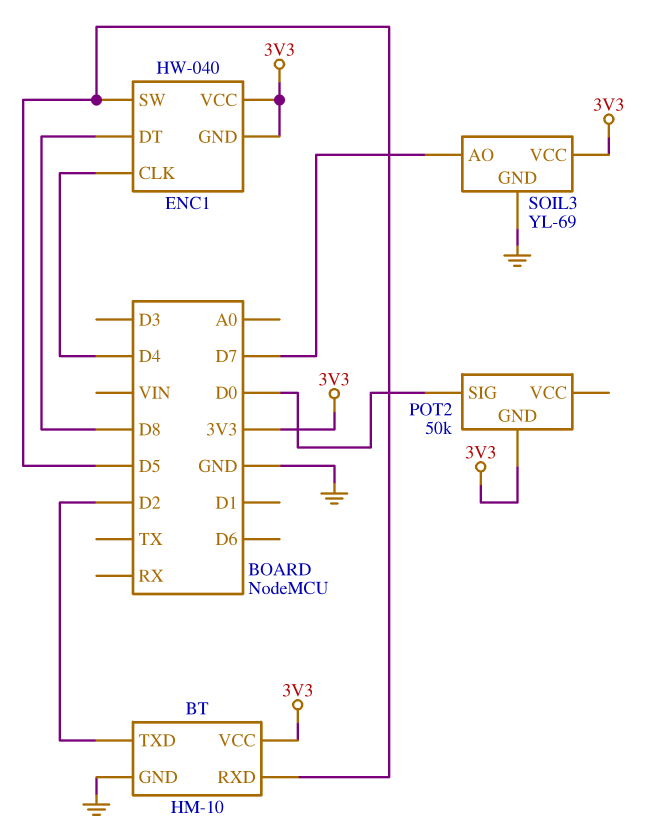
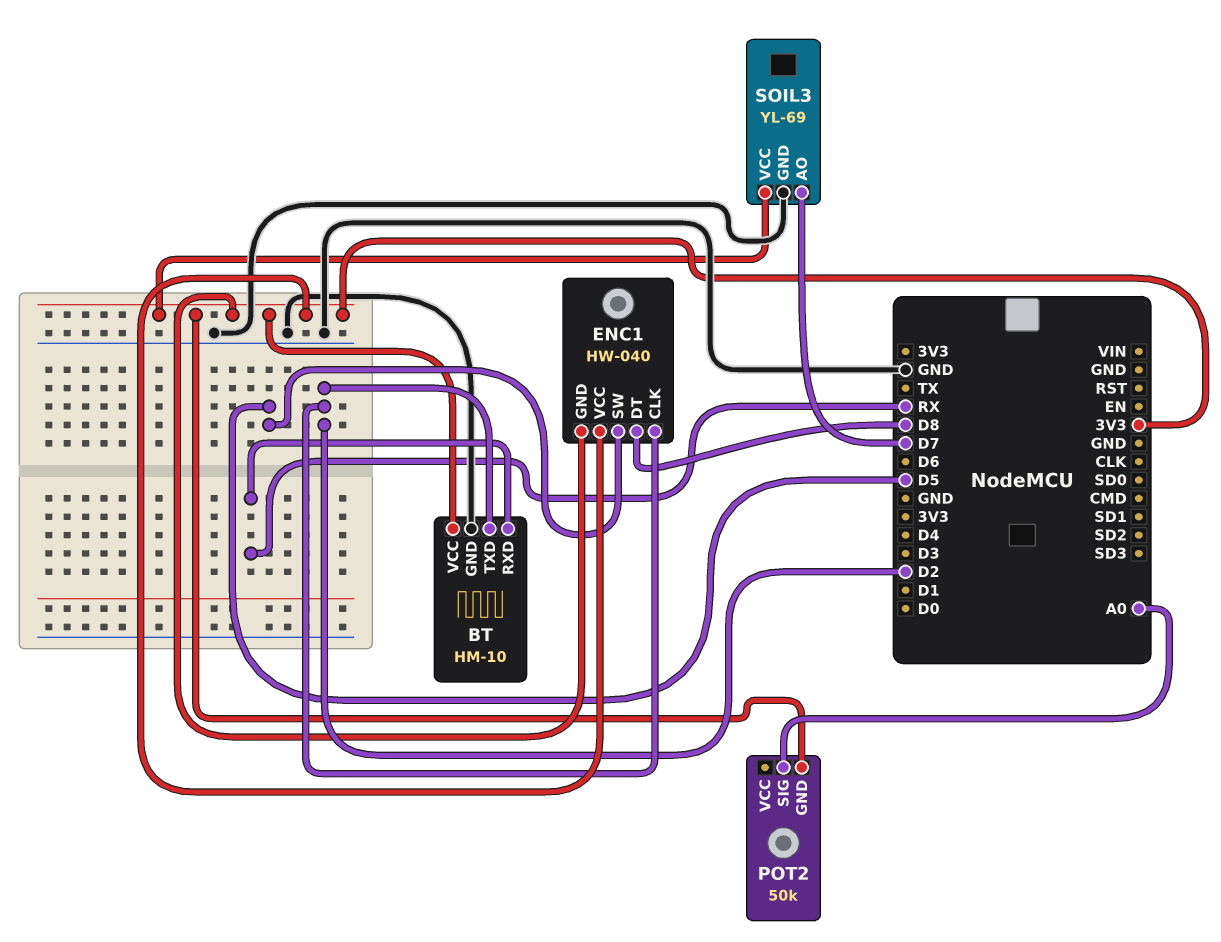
BT pin RXD: D5 -> RX
ENC1 pin CLK: D4 -> D2
POT2 pin SIG: D0 -> A0

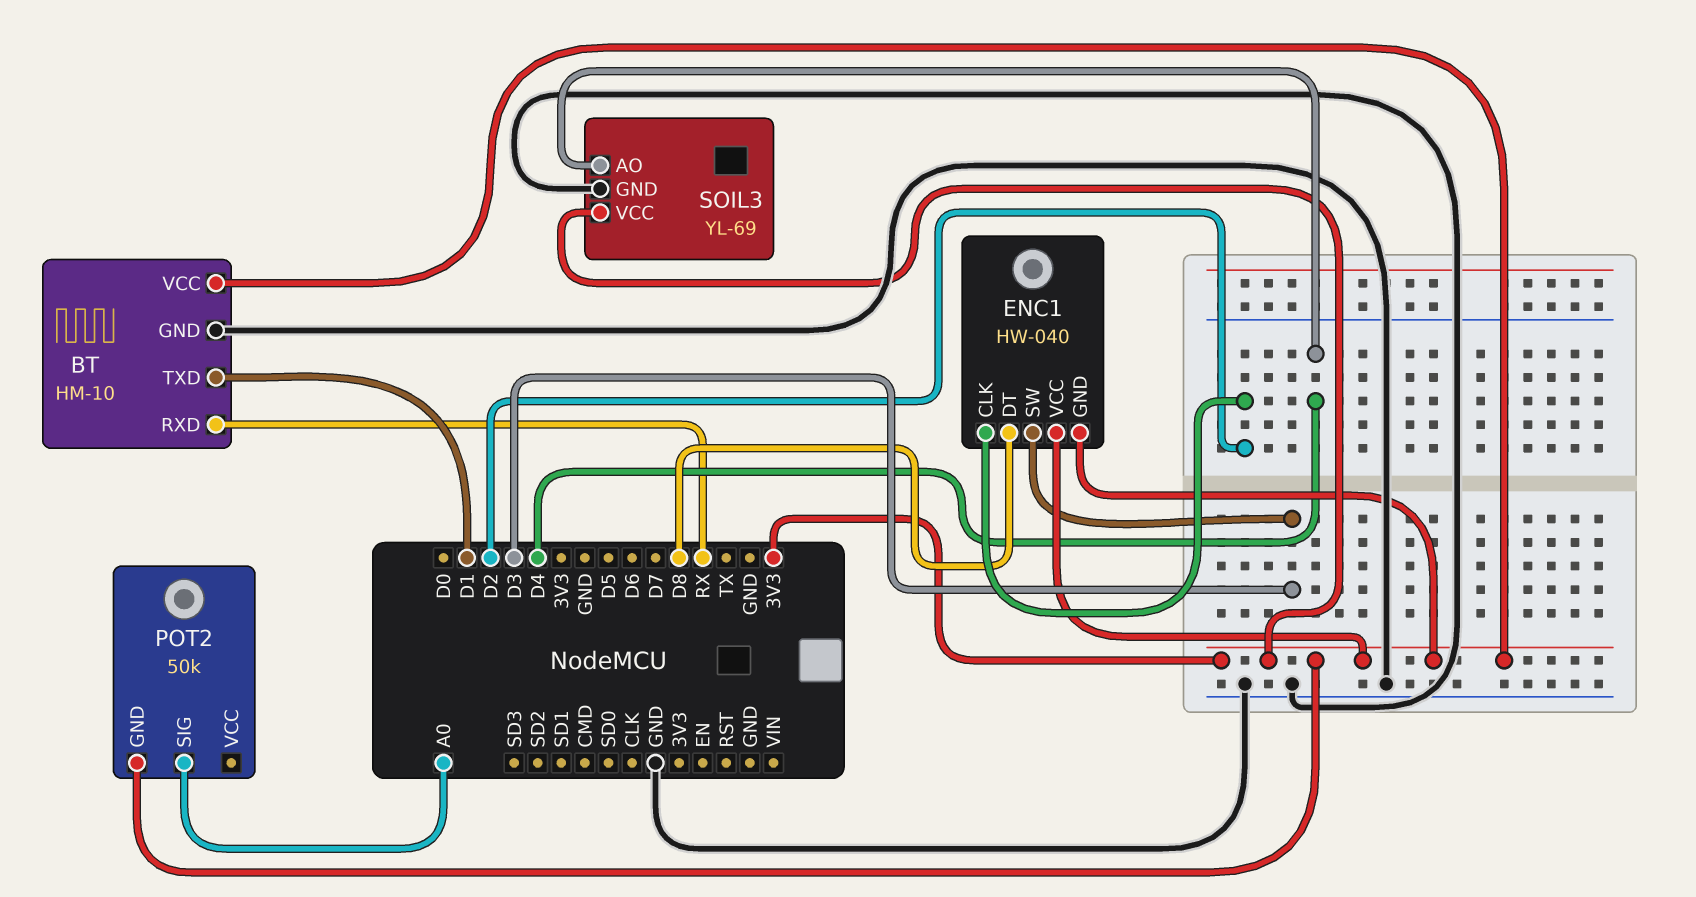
BT pin TXD: D2 -> D1
ENC1 pin SW: D5 -> D3
SOIL3 pin AO: D7 -> D4

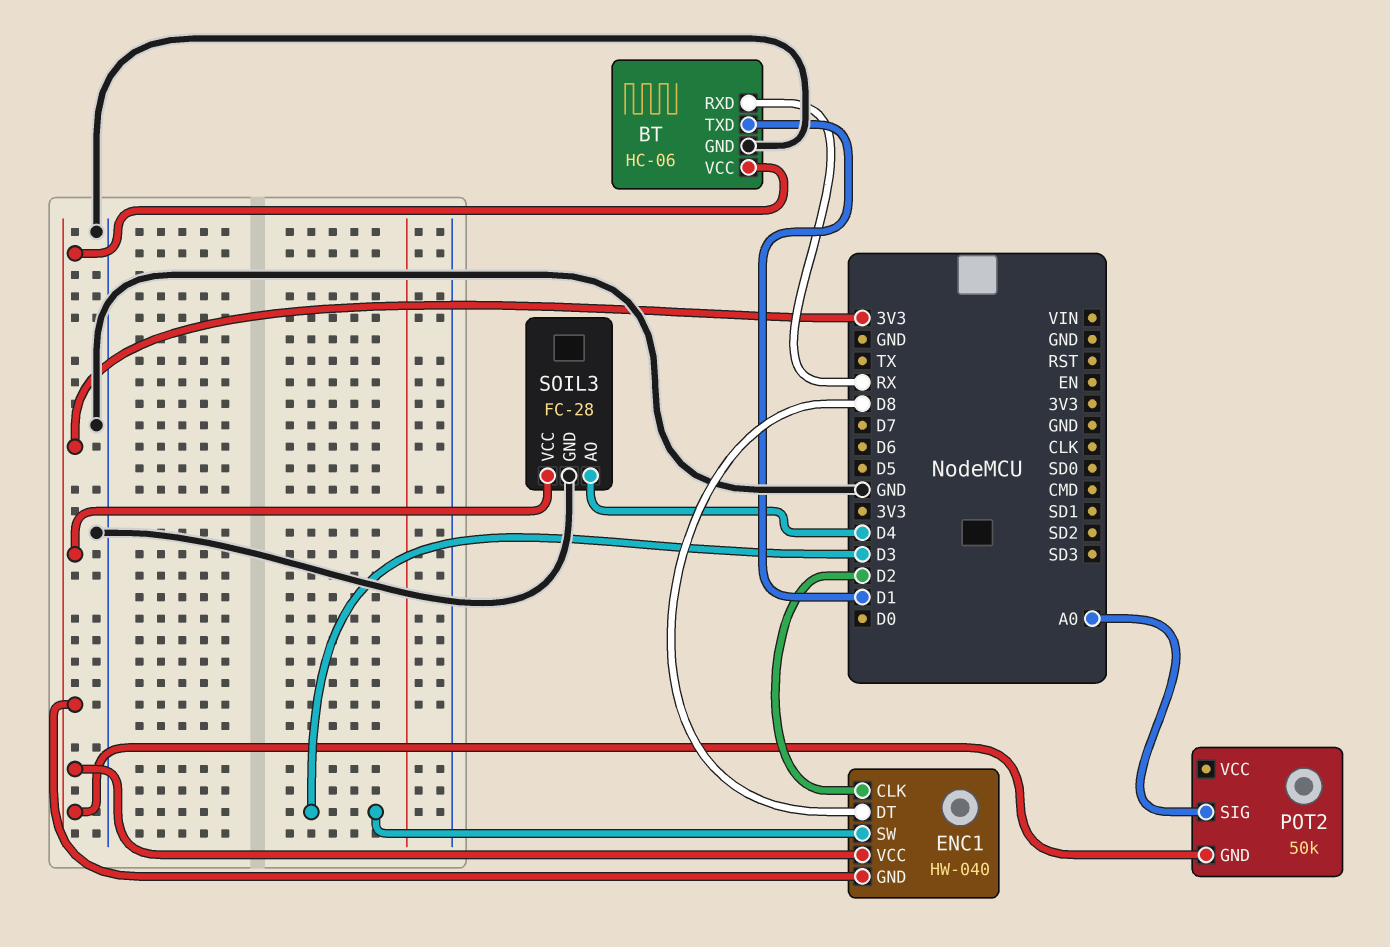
BT: HM-10 -> HC-06
SOIL3: YL-69 -> FC-28

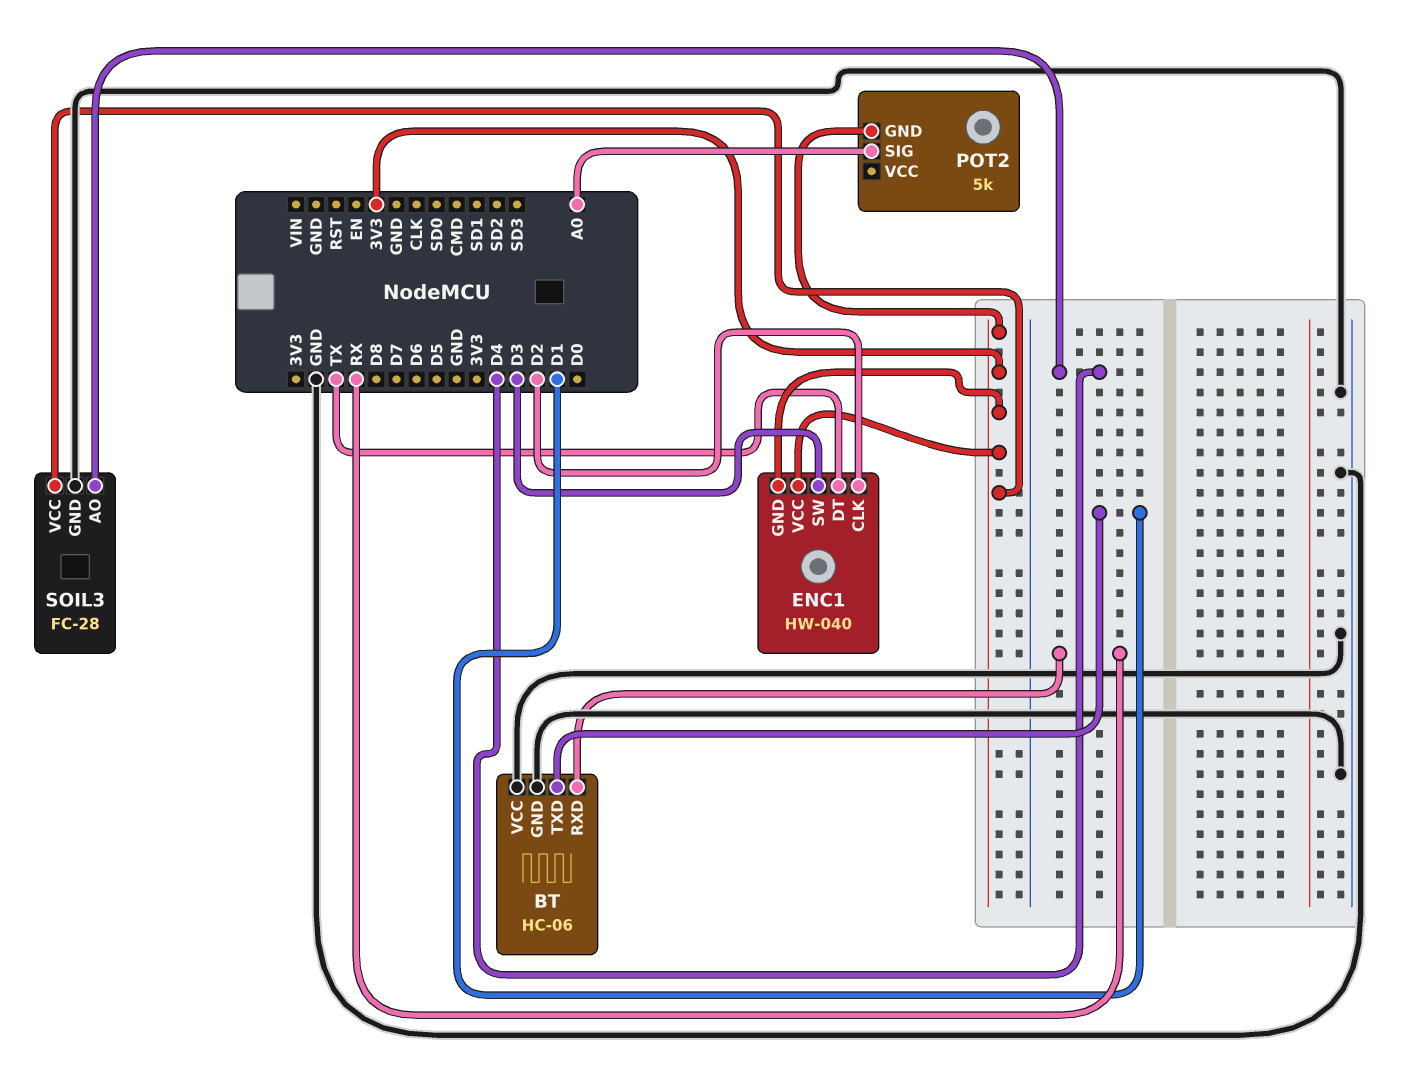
BT pin VCC: 3V3 -> GND
ENC1 pin DT: D8 -> TX
POT2: 50k -> 5k

